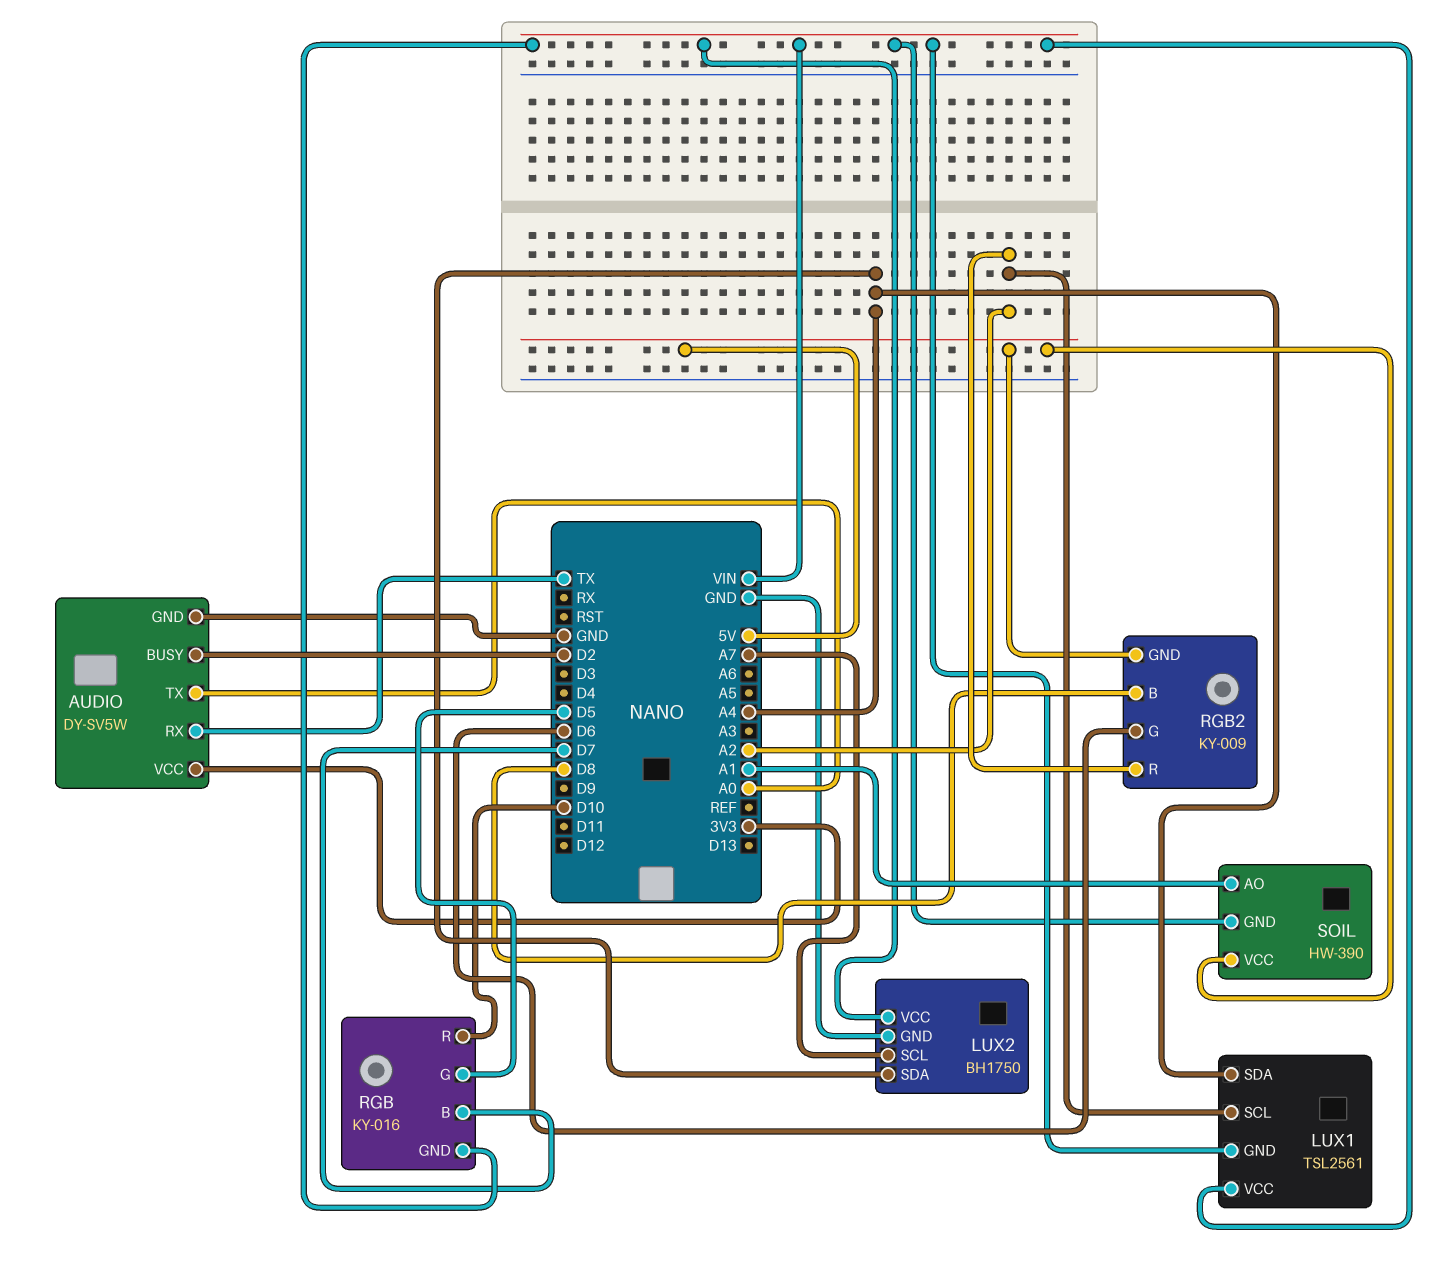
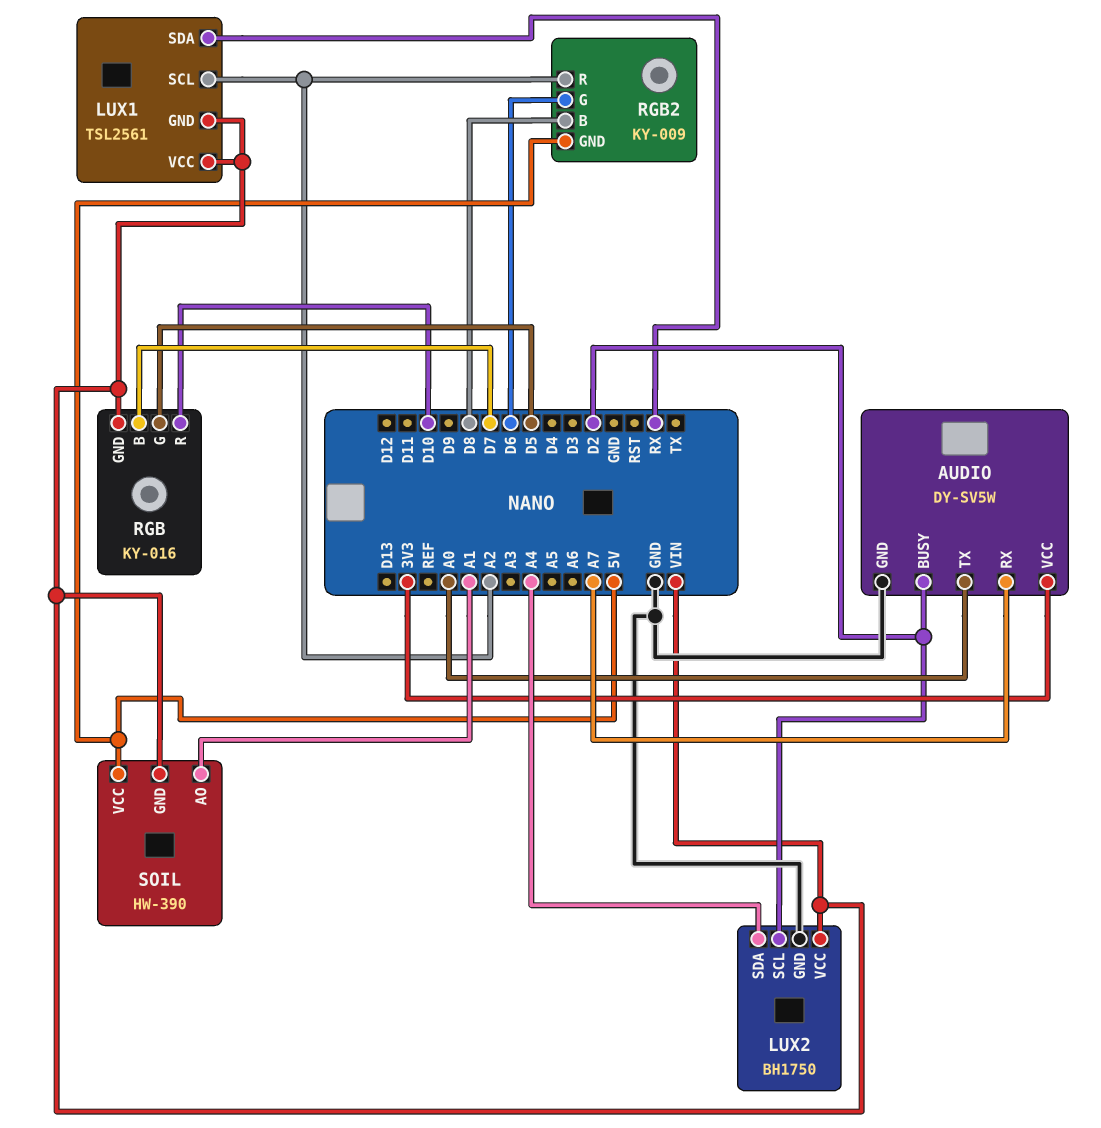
AUDIO pin RX: TX -> A7
LUX1 pin SDA: A4 -> RX
LUX2 pin SCL: A7 -> D2

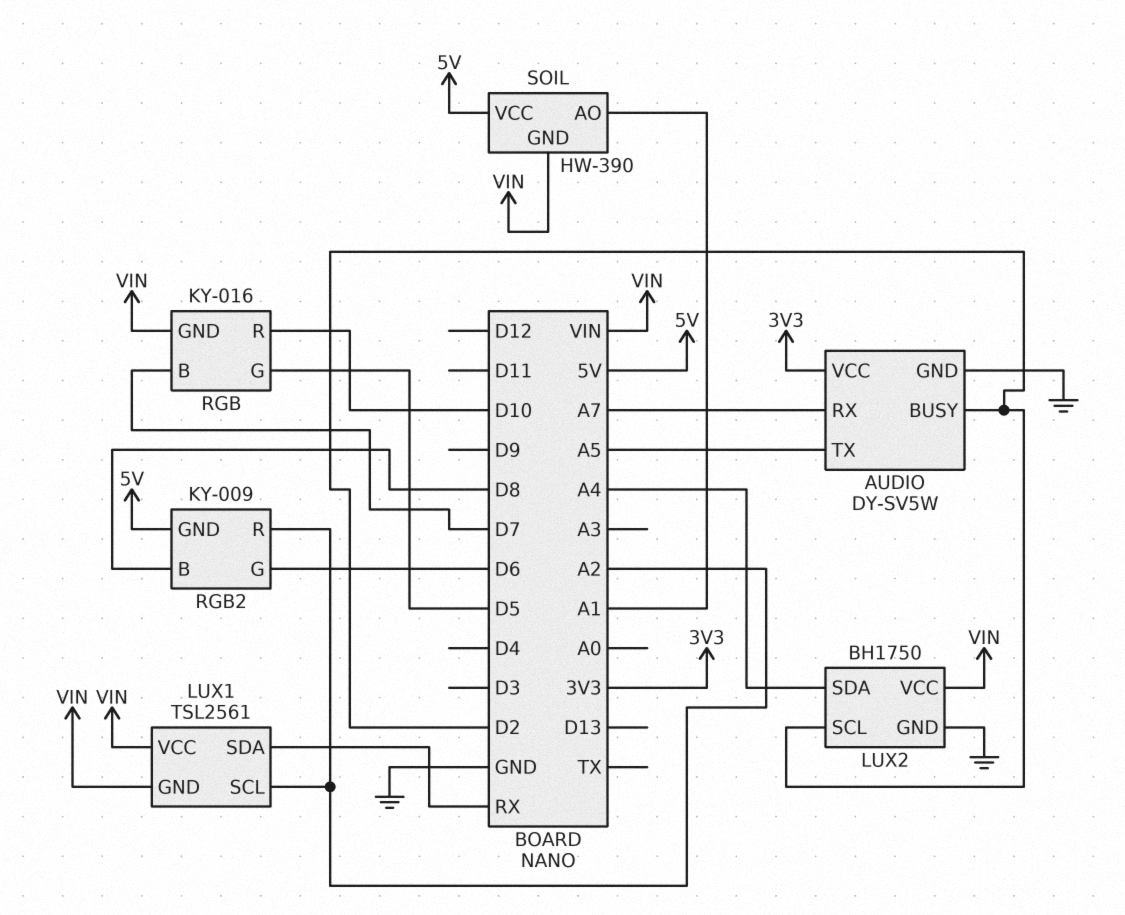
AUDIO pin TX: A0 -> A5

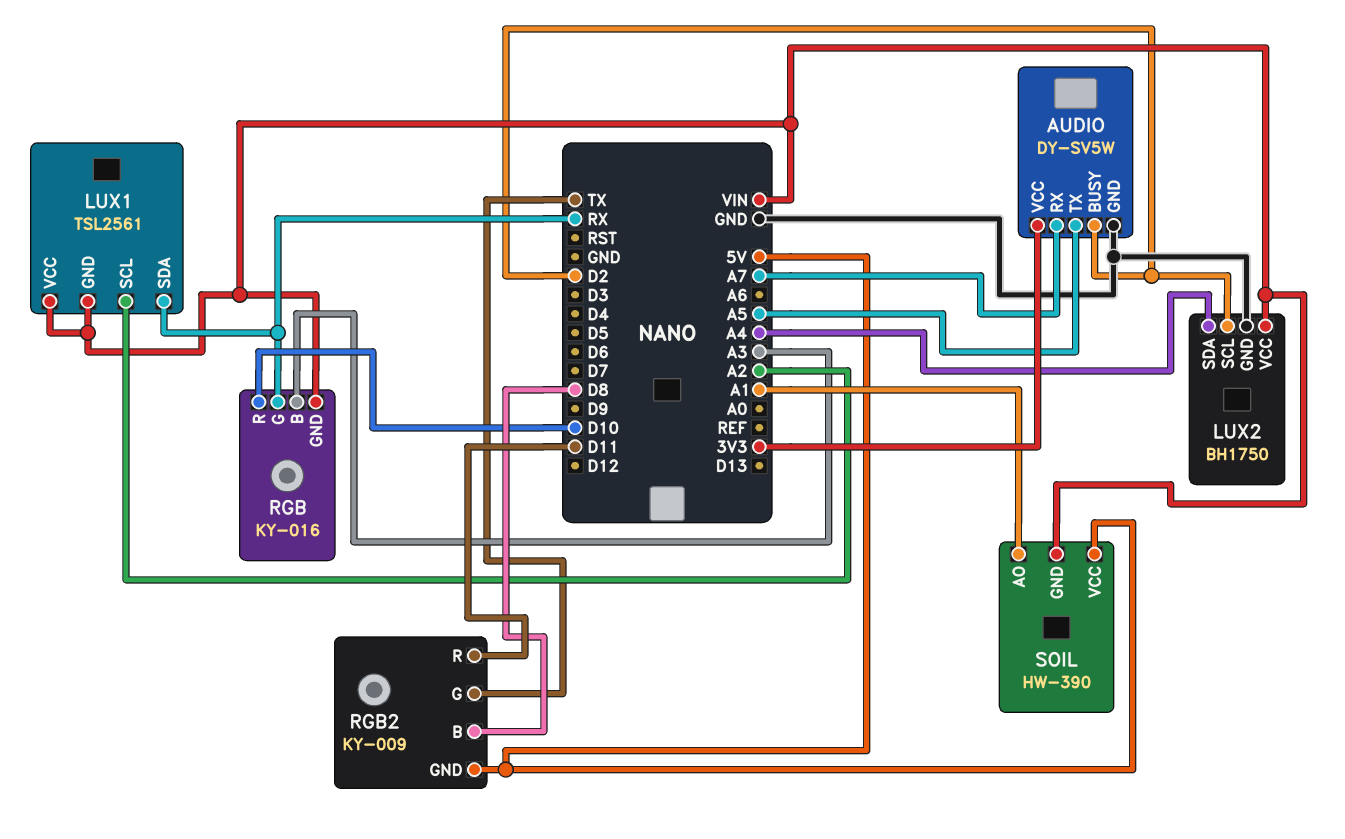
RGB pin B: D7 -> A3
RGB pin G: D5 -> RX
RGB2 pin G: D6 -> TX
RGB2 pin R: A2 -> D11

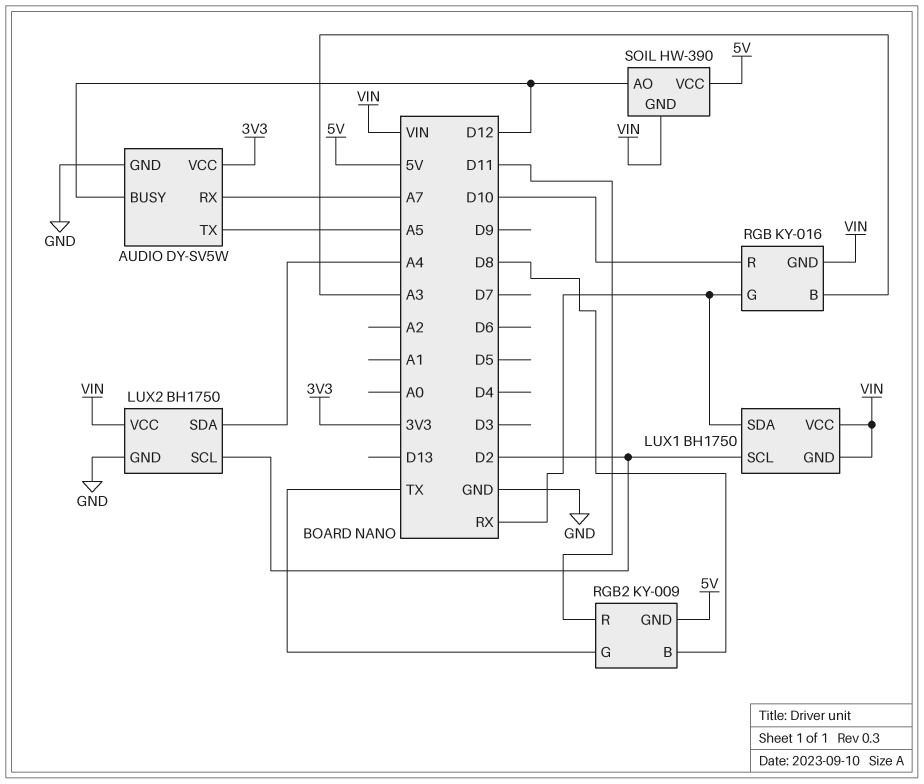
AUDIO pin BUSY: D2 -> D12
LUX1: TSL2561 -> BH1750
LUX1 pin SCL: A2 -> D2
SOIL pin AO: A1 -> D12

